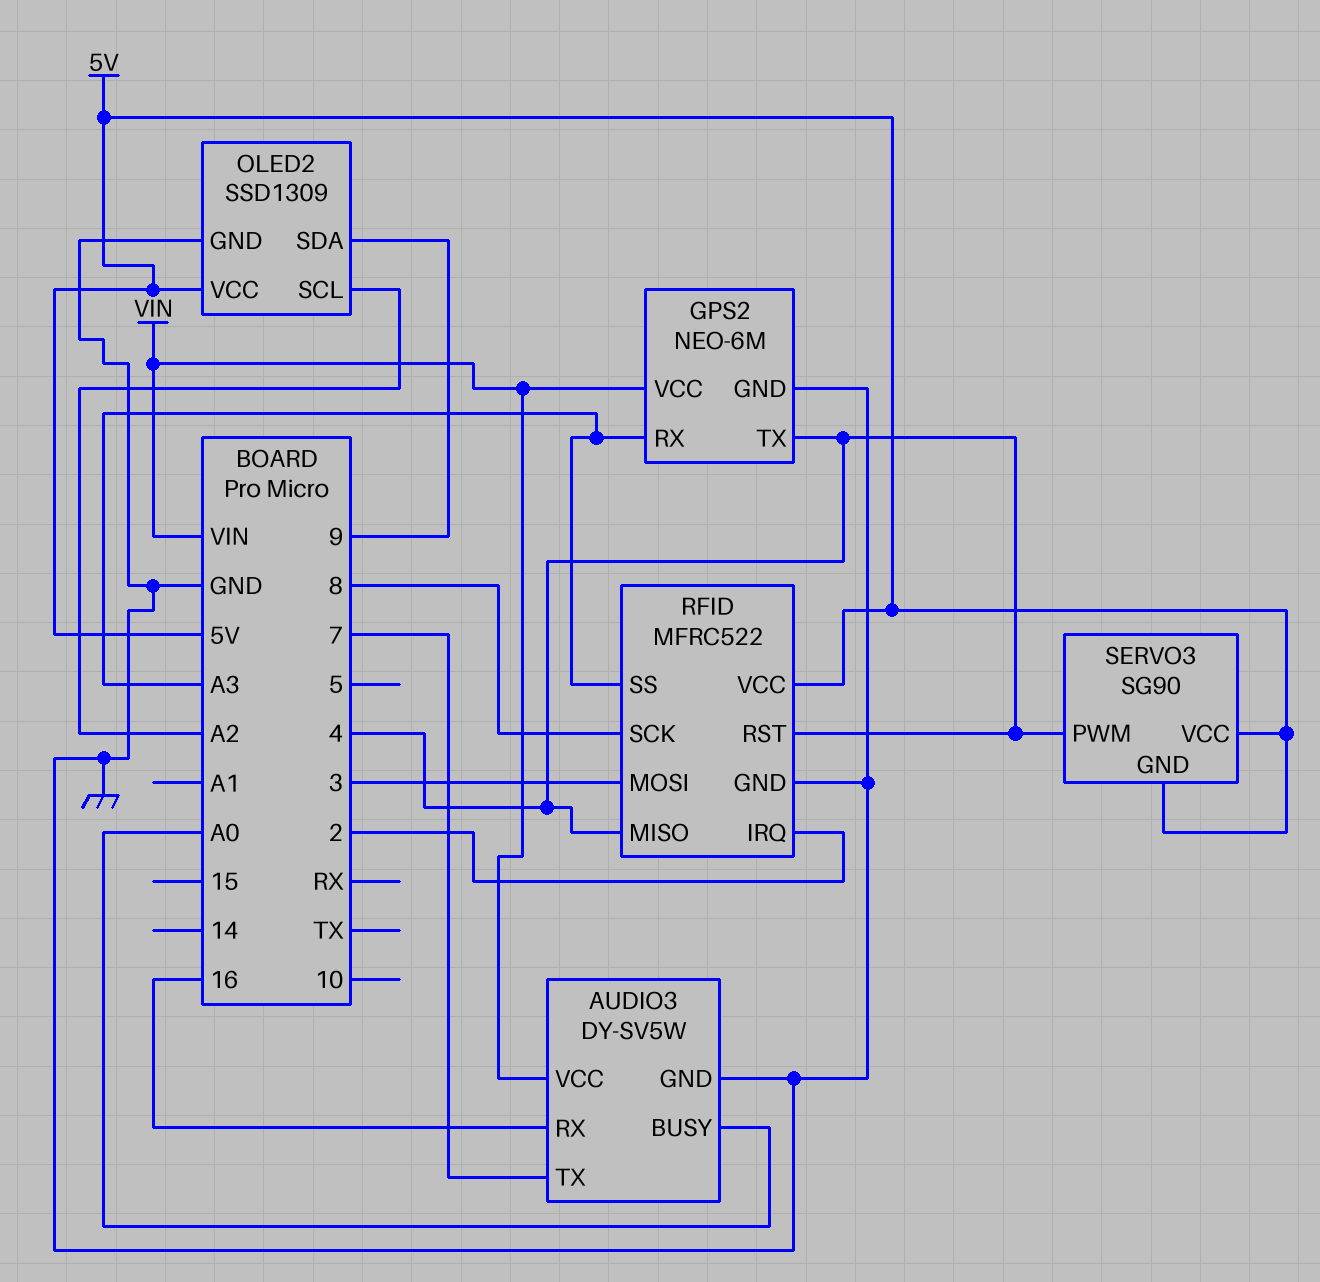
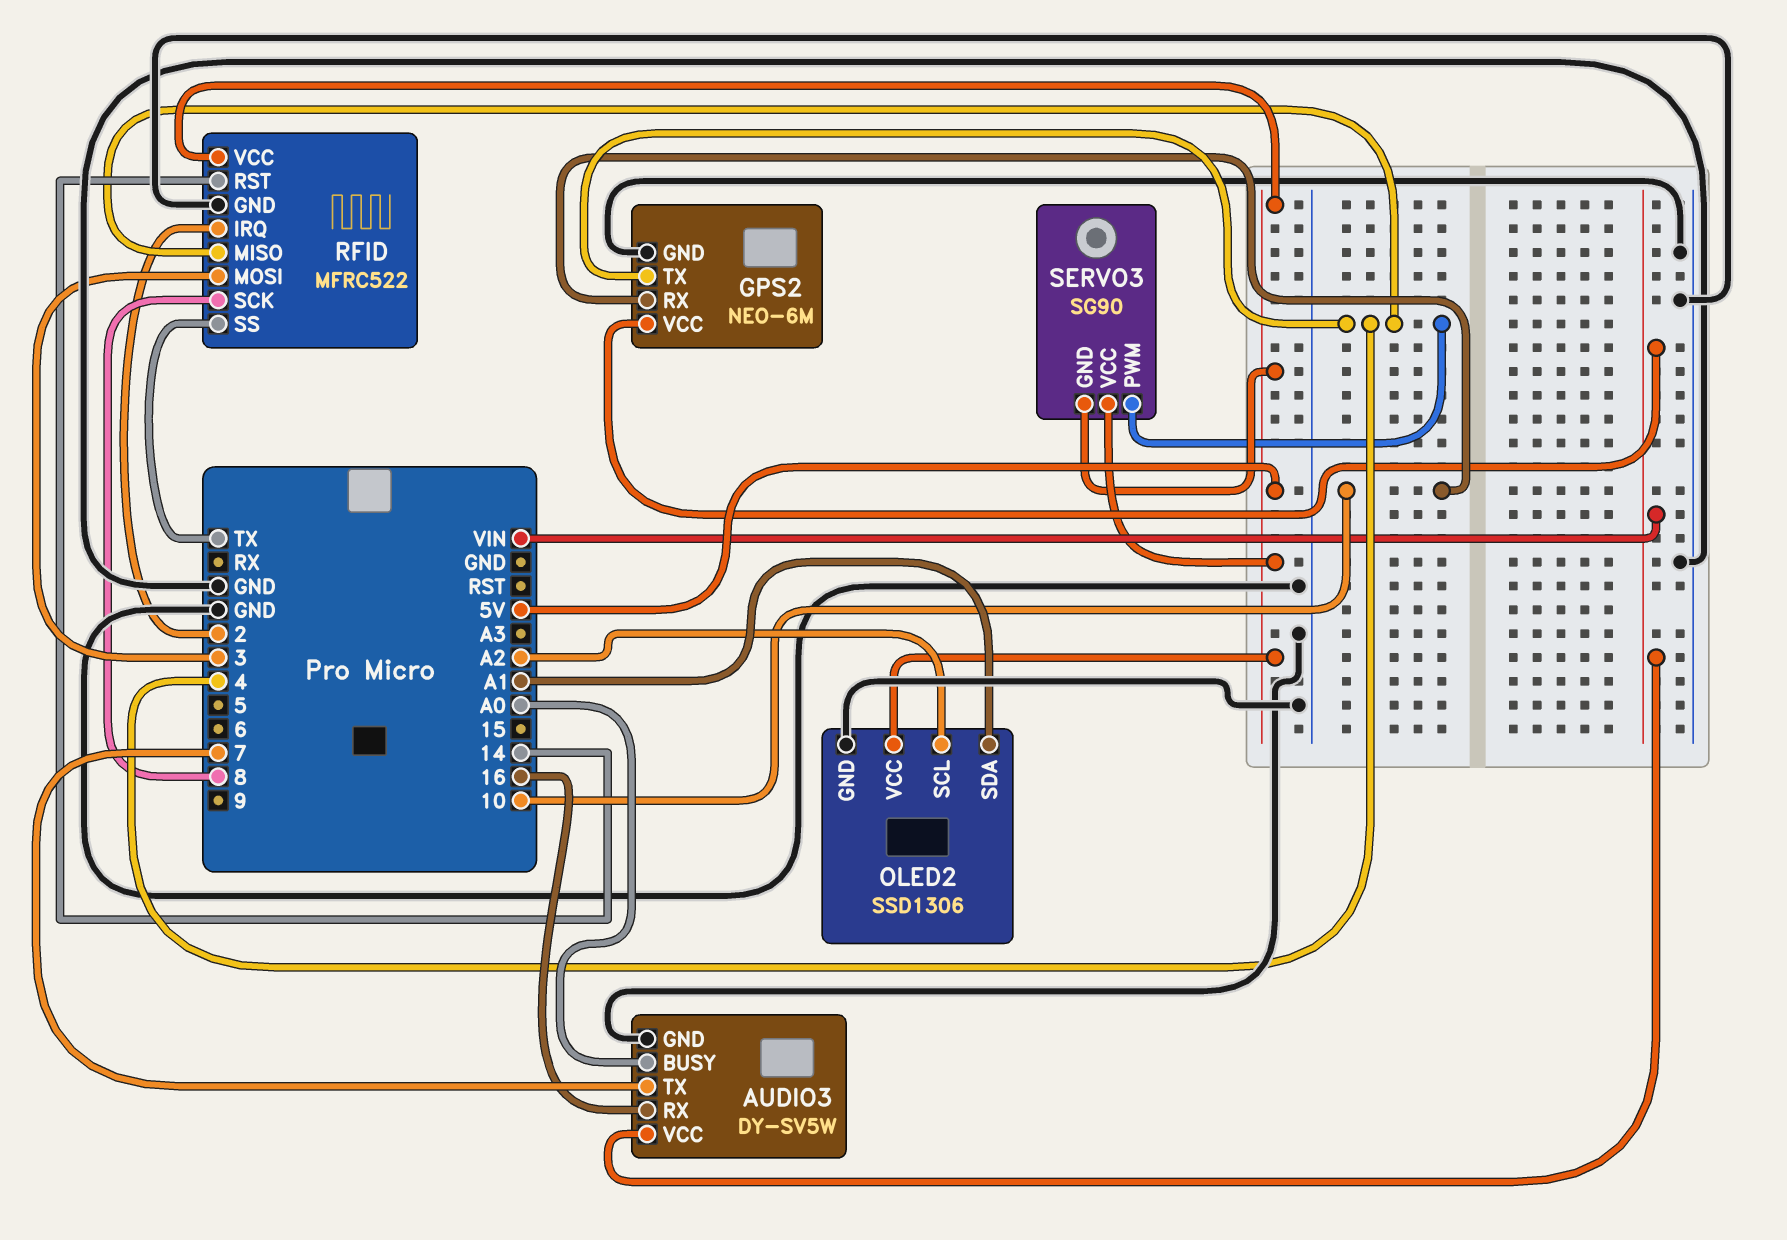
GPS2 pin RX: A3 -> 10
OLED2: SSD1309 -> SSD1306
OLED2 pin SDA: 9 -> A1
RFID pin RST: 4 -> 14
RFID pin SS: A3 -> TX

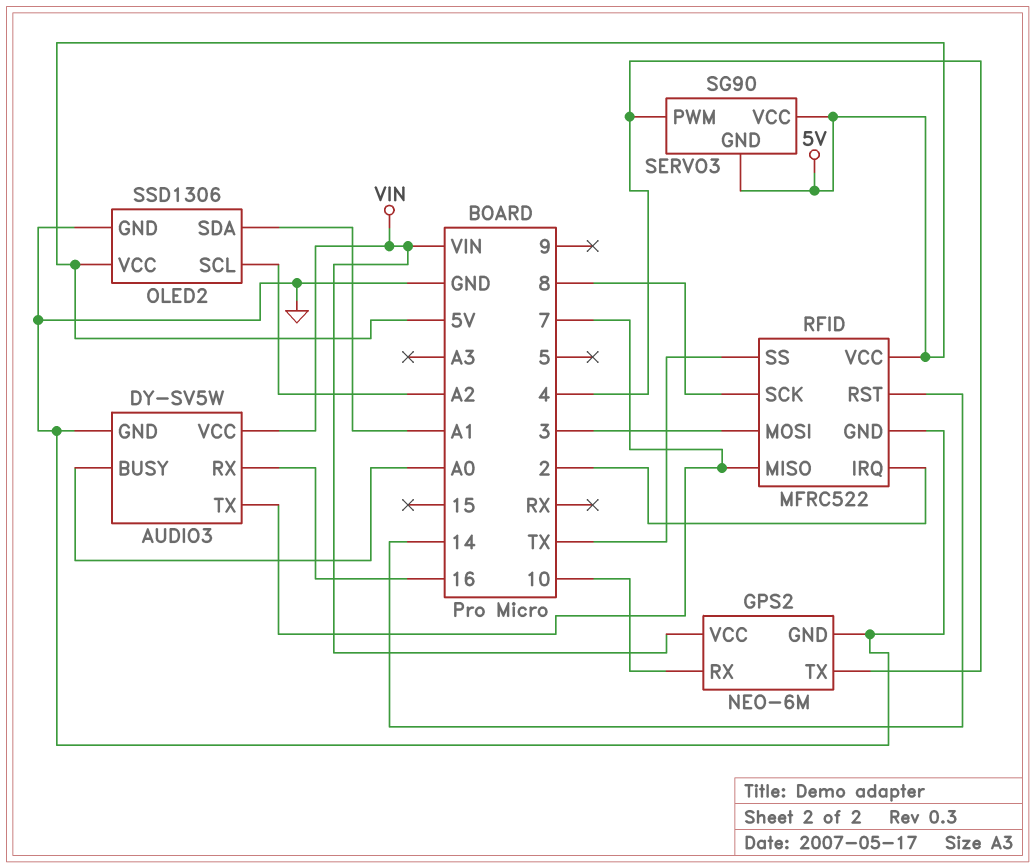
RFID pin MISO: 4 -> 7

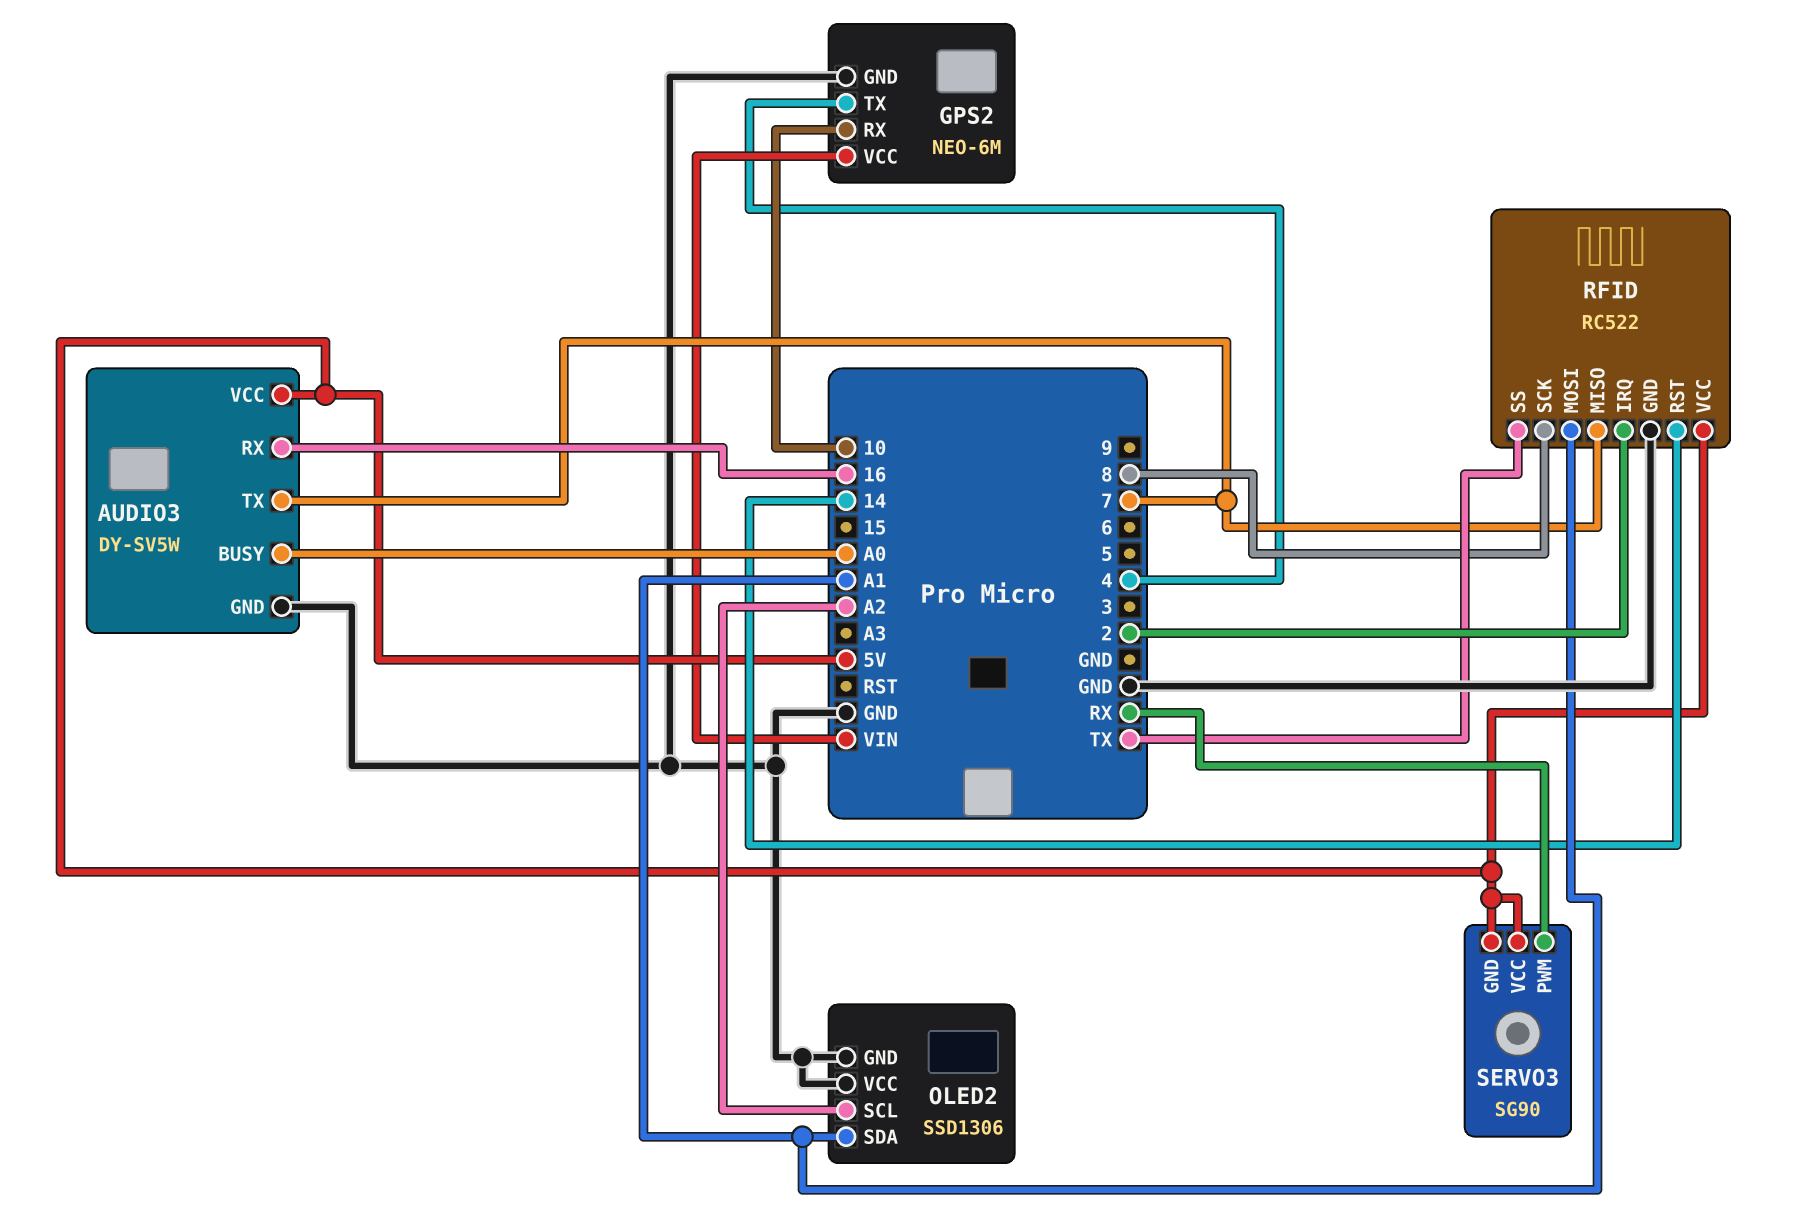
AUDIO3 pin VCC: VIN -> 5V
OLED2 pin VCC: 5V -> GND
RFID: MFRC522 -> RC522
RFID pin MOSI: 3 -> A1
SERVO3 pin PWM: 4 -> RX

